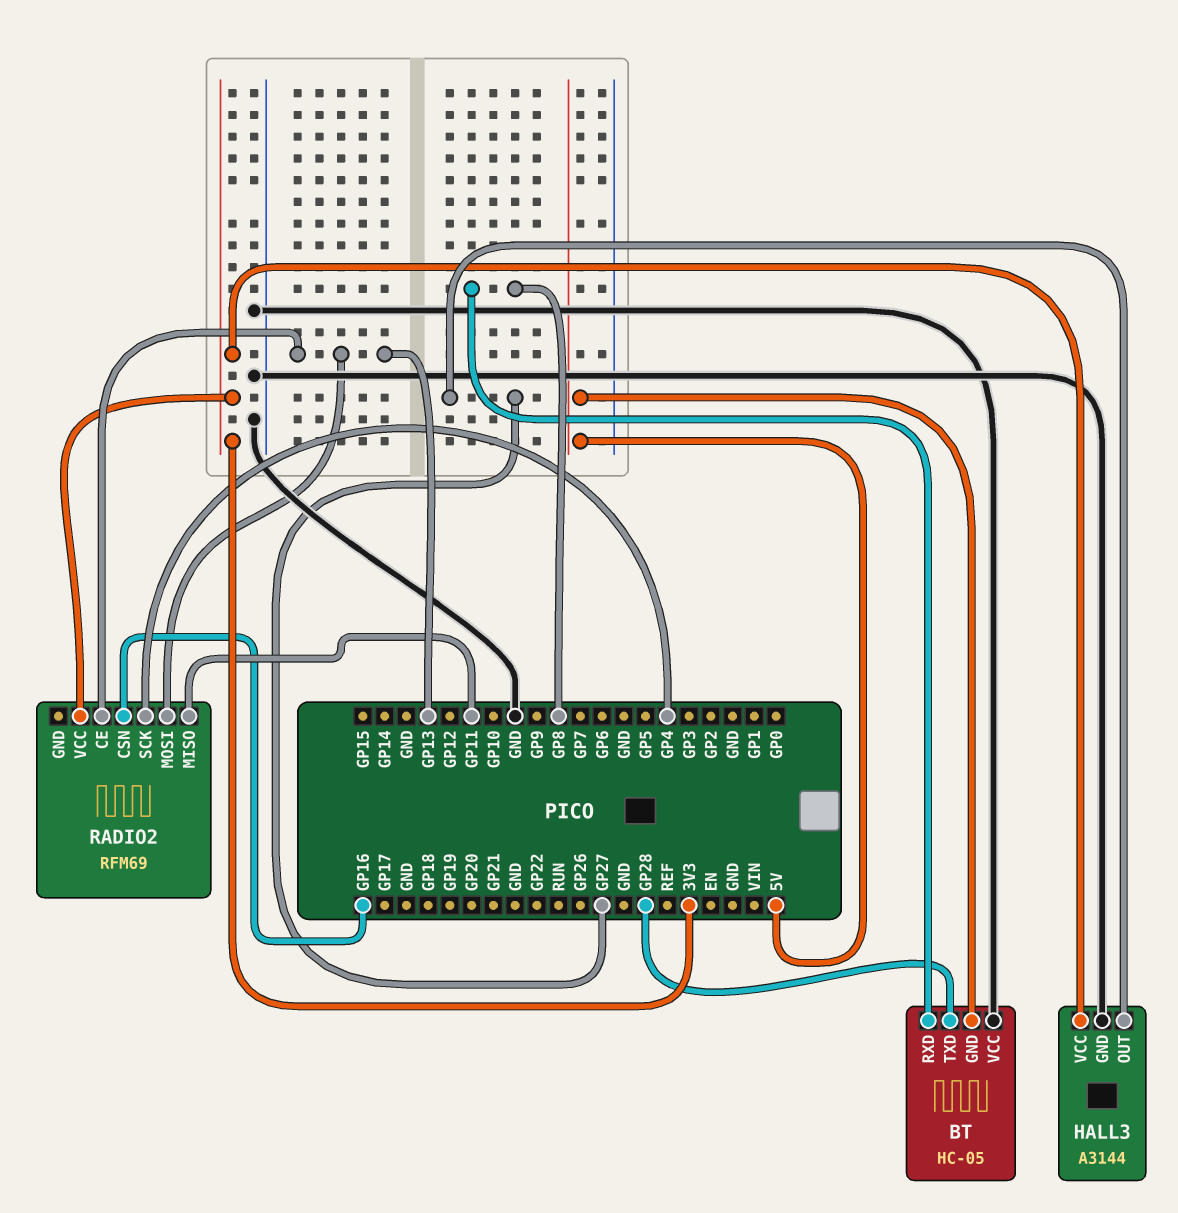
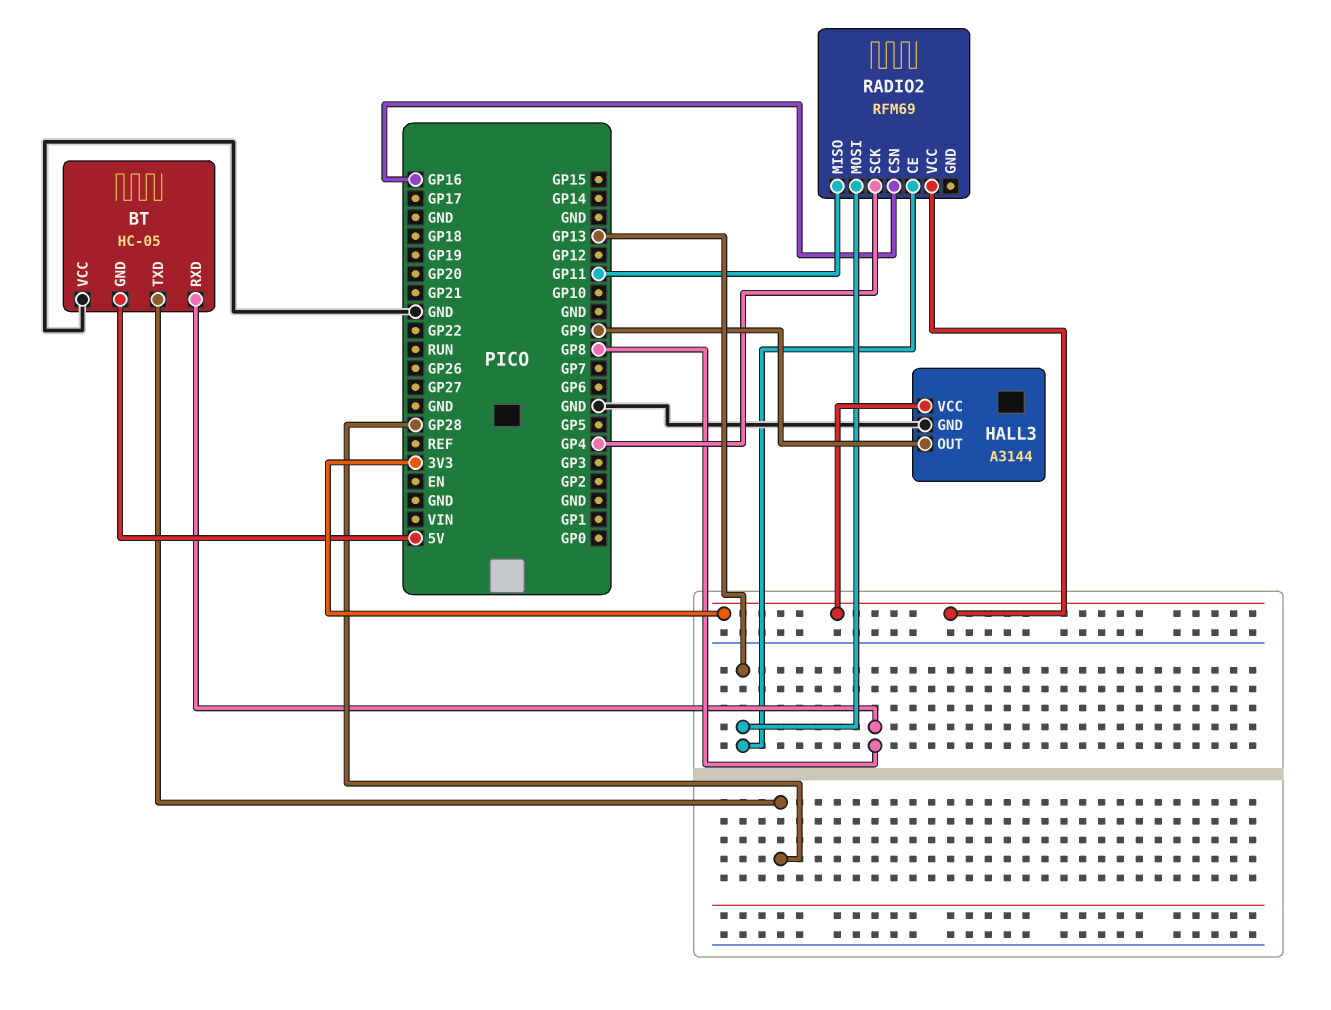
HALL3 pin OUT: GP27 -> GP9

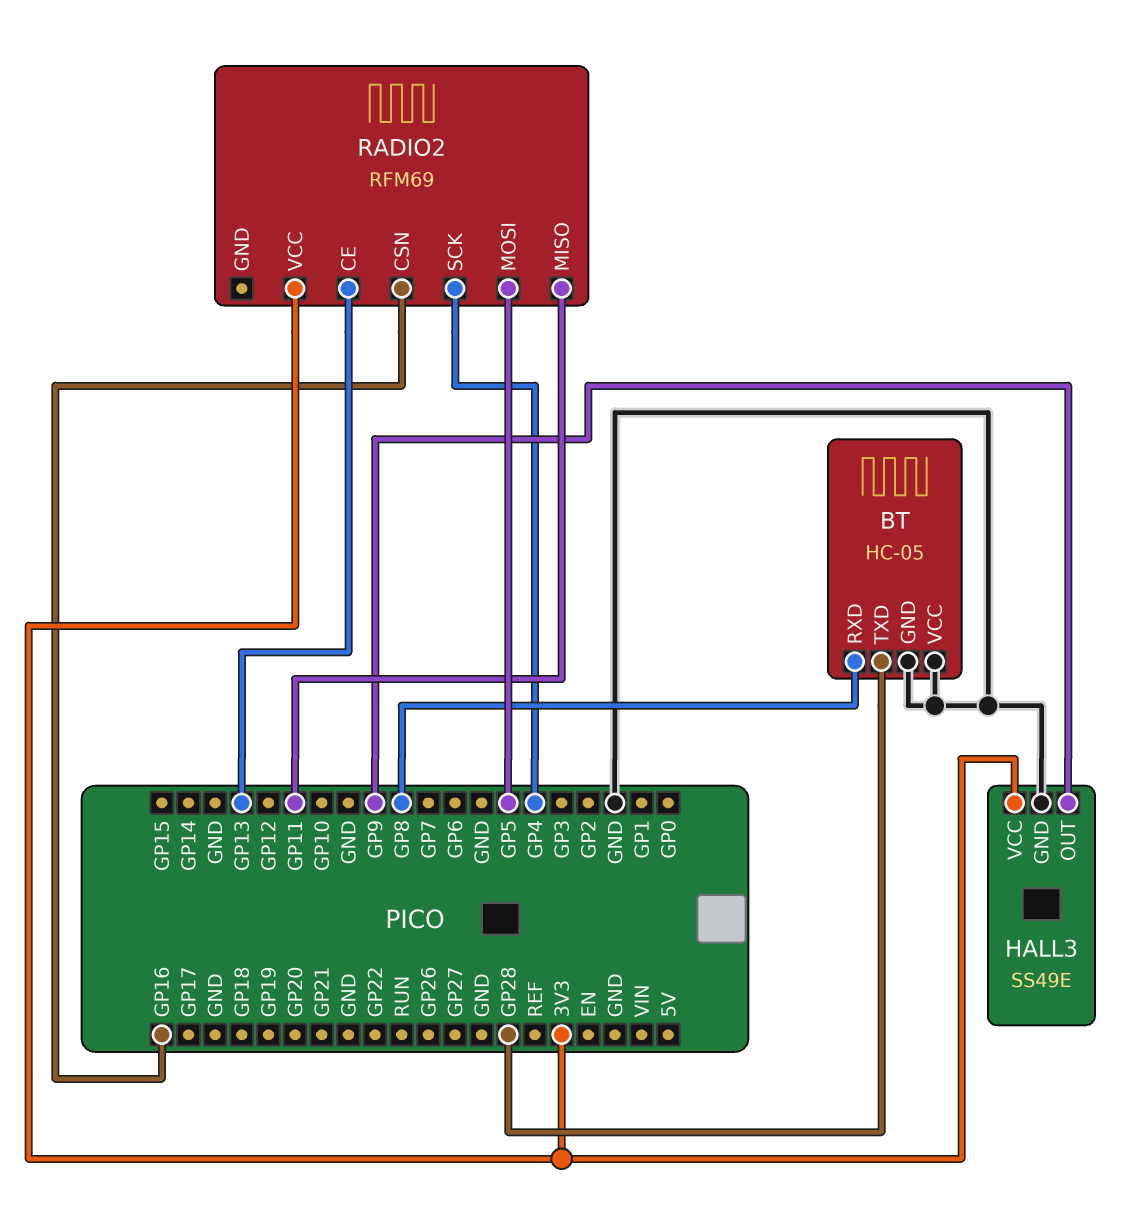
BT pin GND: 5V -> GND
HALL3: A3144 -> SS49E
RADIO2 pin MOSI: GP13 -> GP5

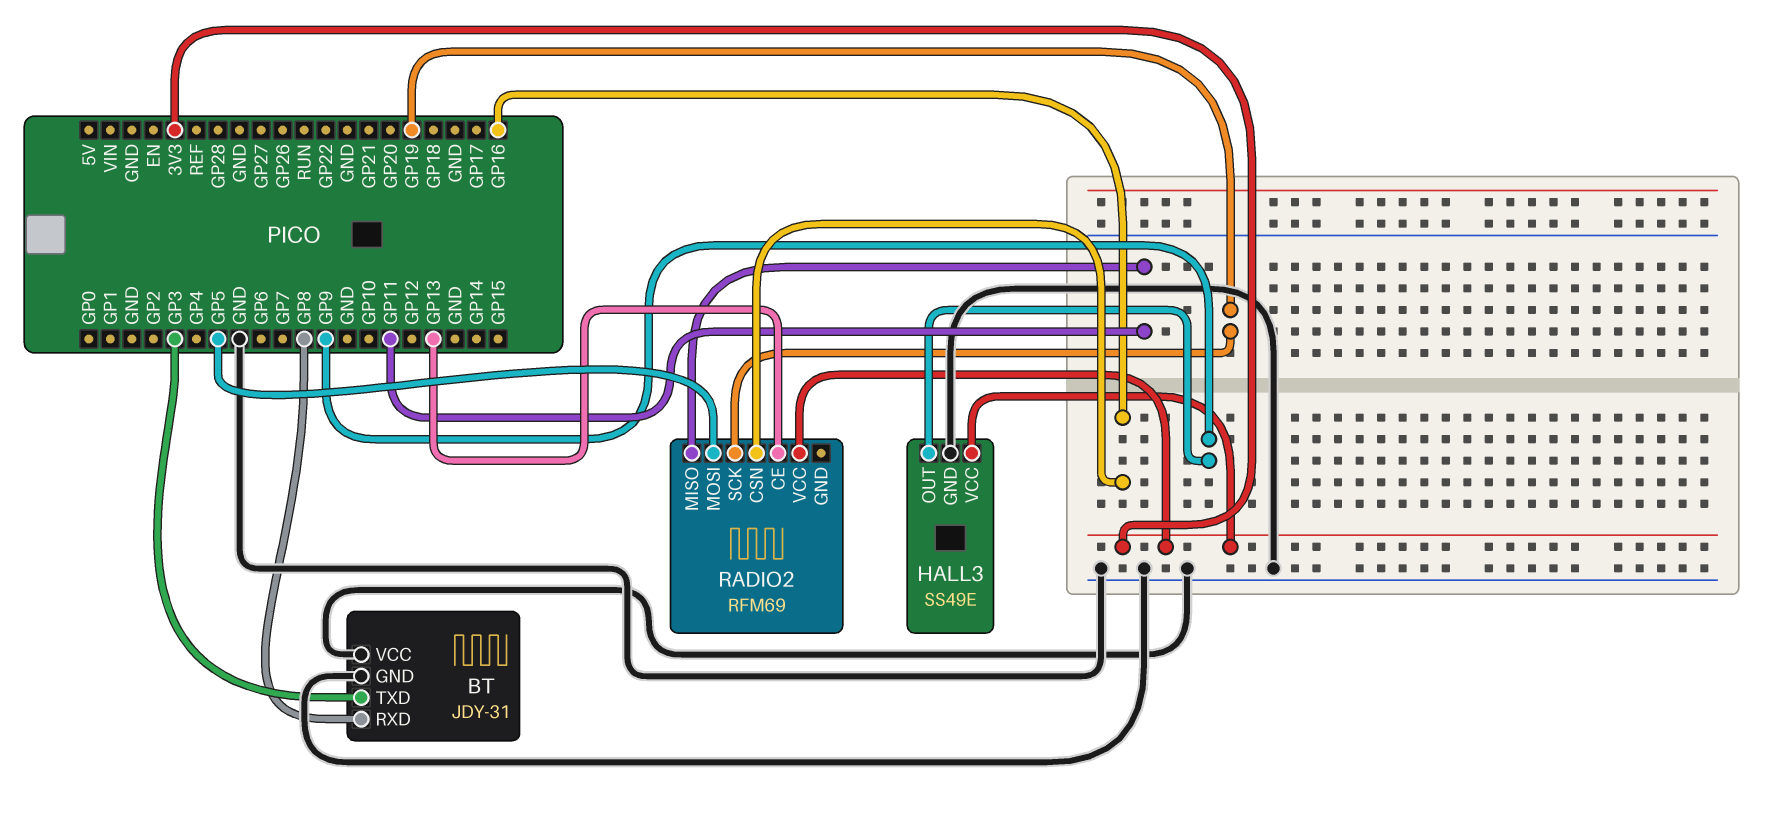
BT: HC-05 -> JDY-31
BT pin TXD: GP28 -> GP3
RADIO2 pin SCK: GP4 -> GP19

